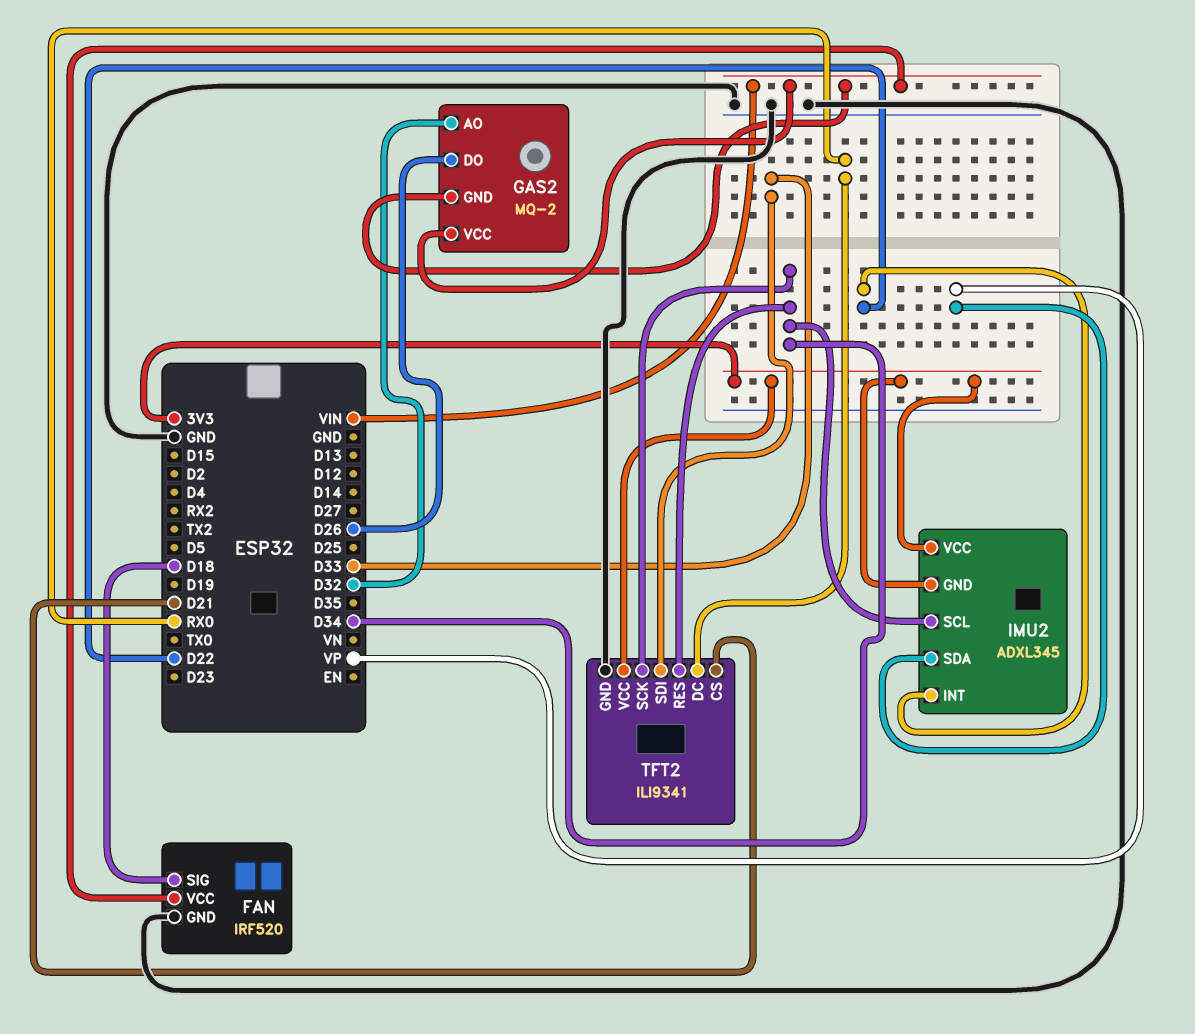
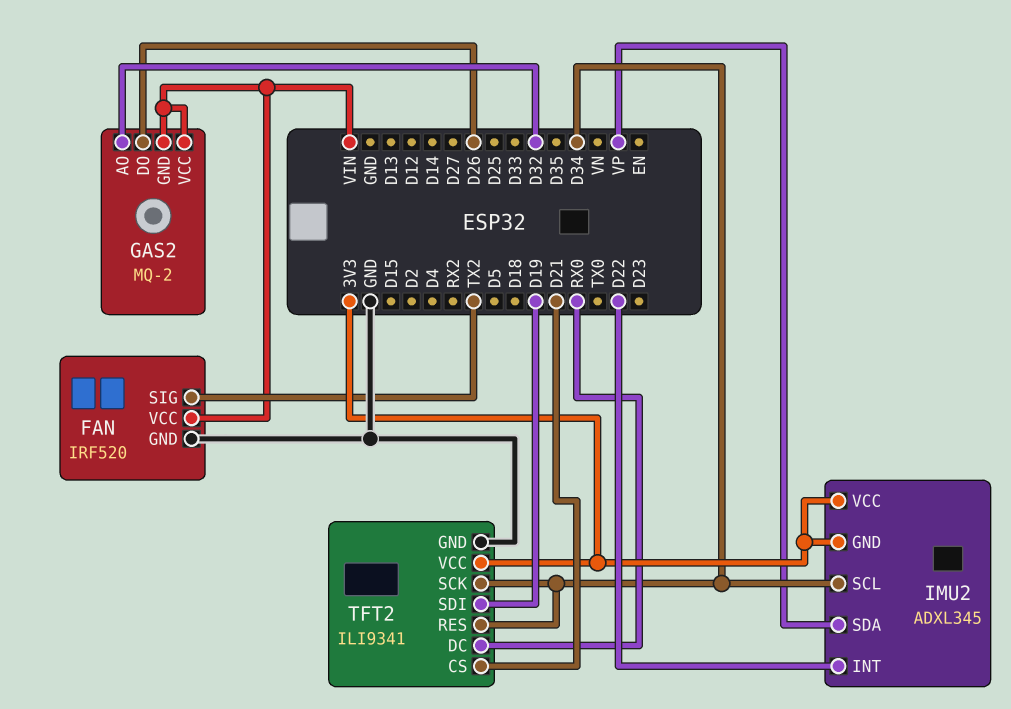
FAN pin SIG: D18 -> TX2
TFT2 pin SDI: D33 -> D19

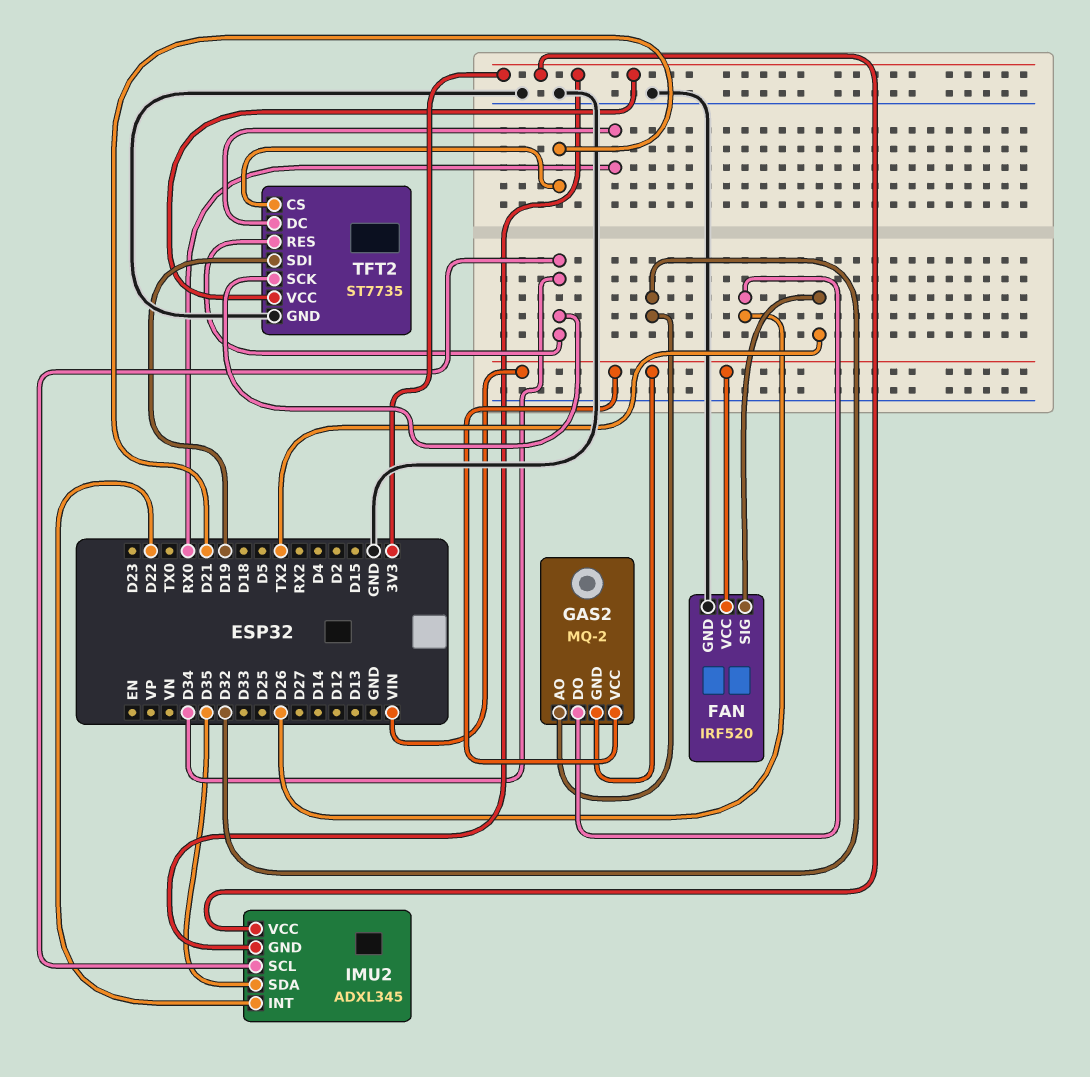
IMU2 pin SDA: VP -> D35
TFT2: ILI9341 -> ST7735

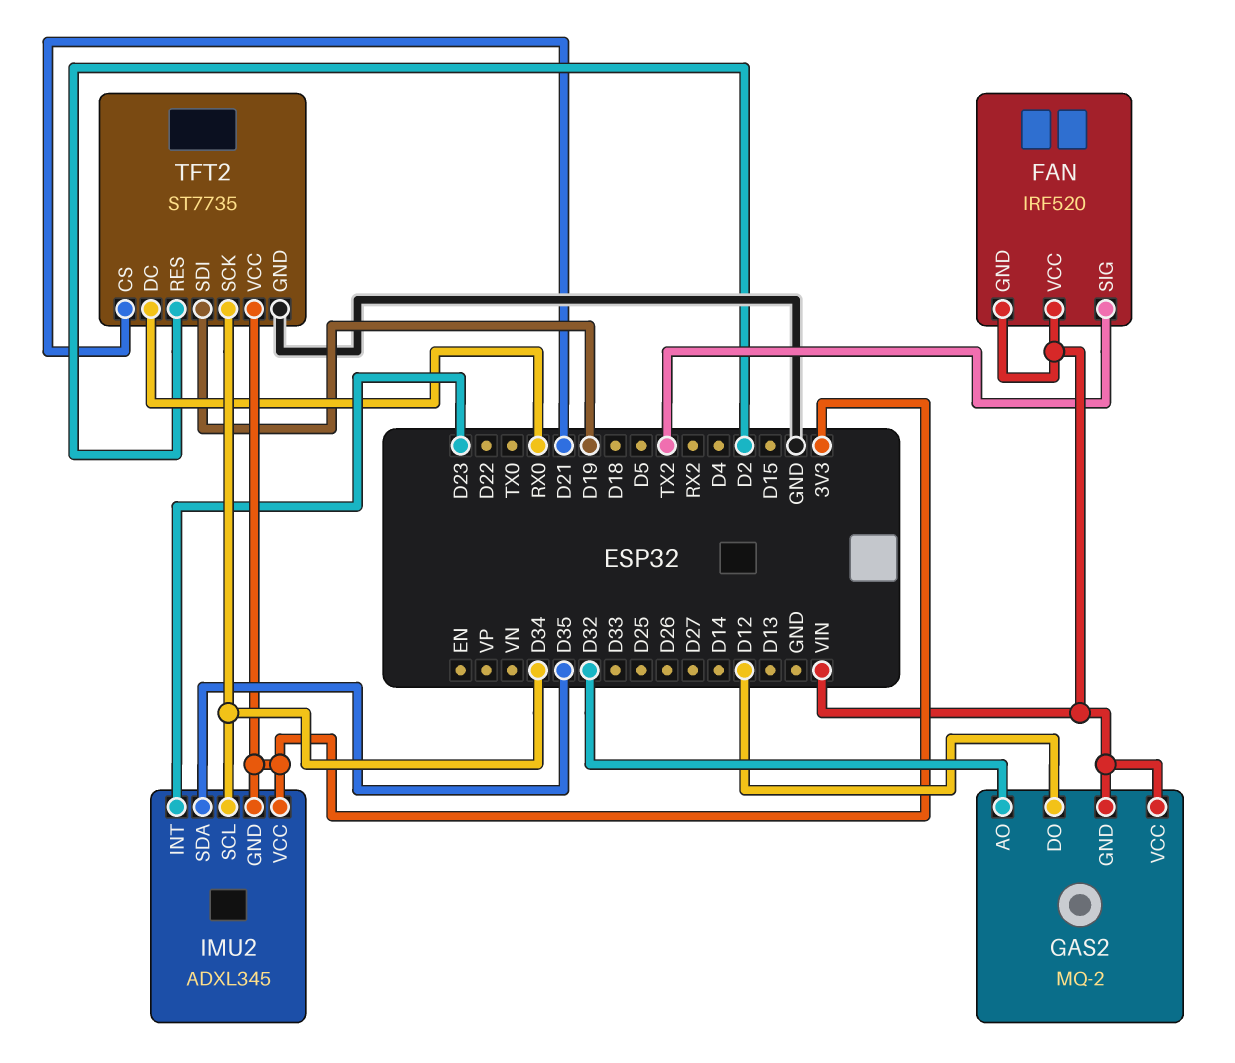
FAN pin GND: GND -> VIN
GAS2 pin DO: D26 -> D12
IMU2 pin INT: D22 -> D23
TFT2 pin RES: D34 -> D2

